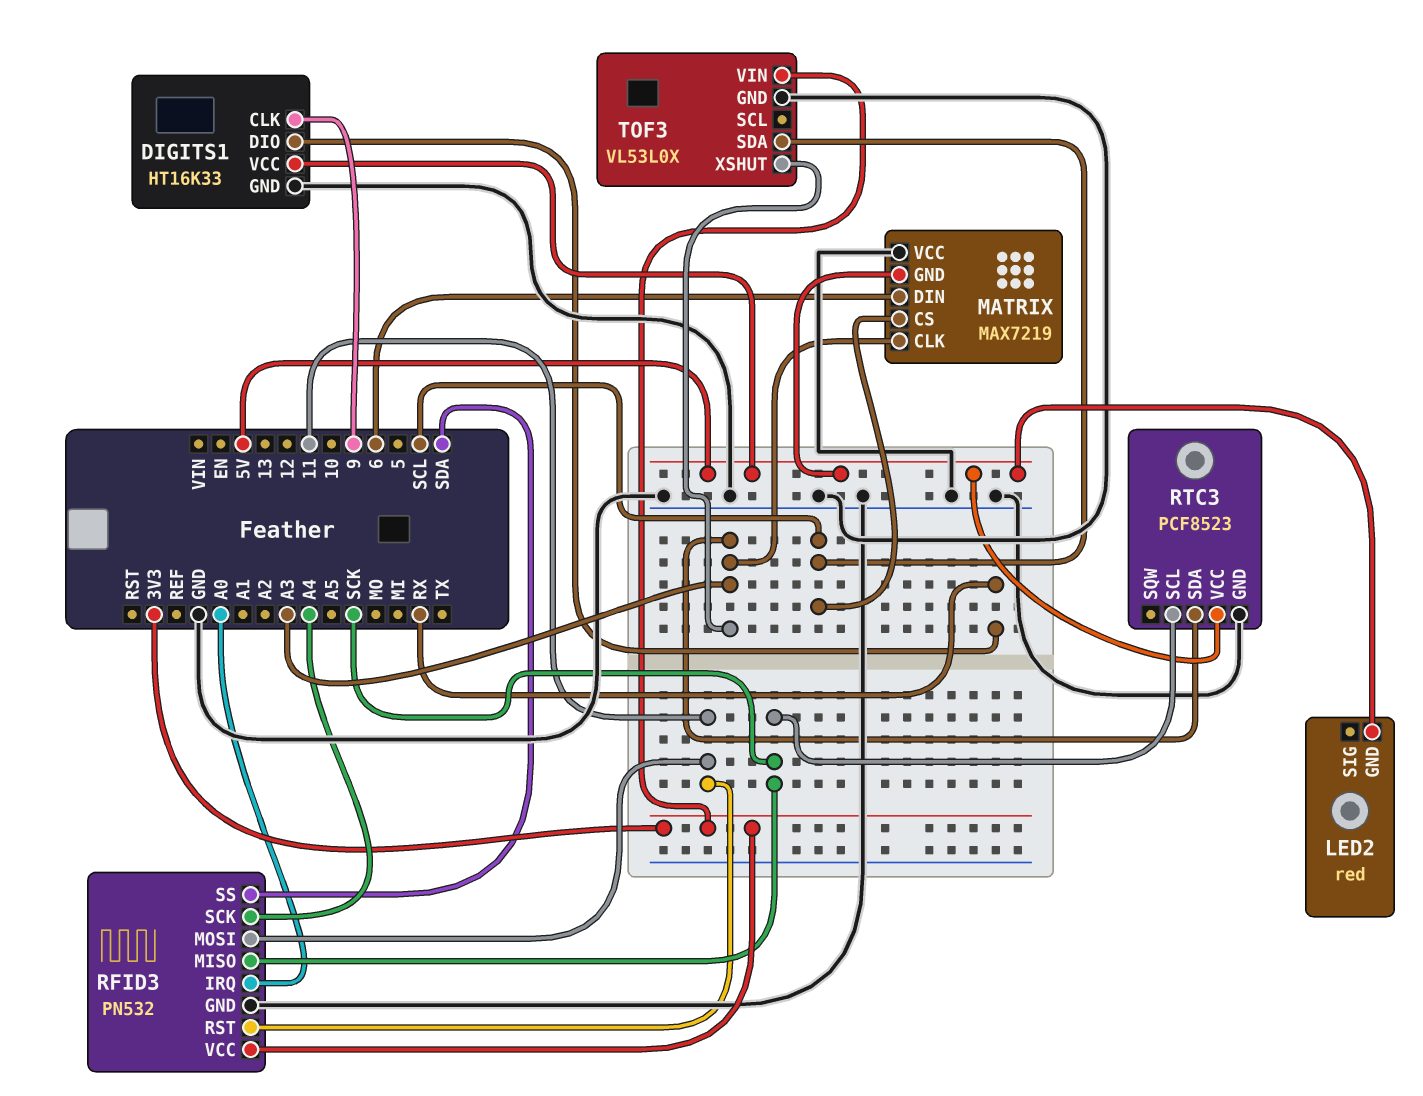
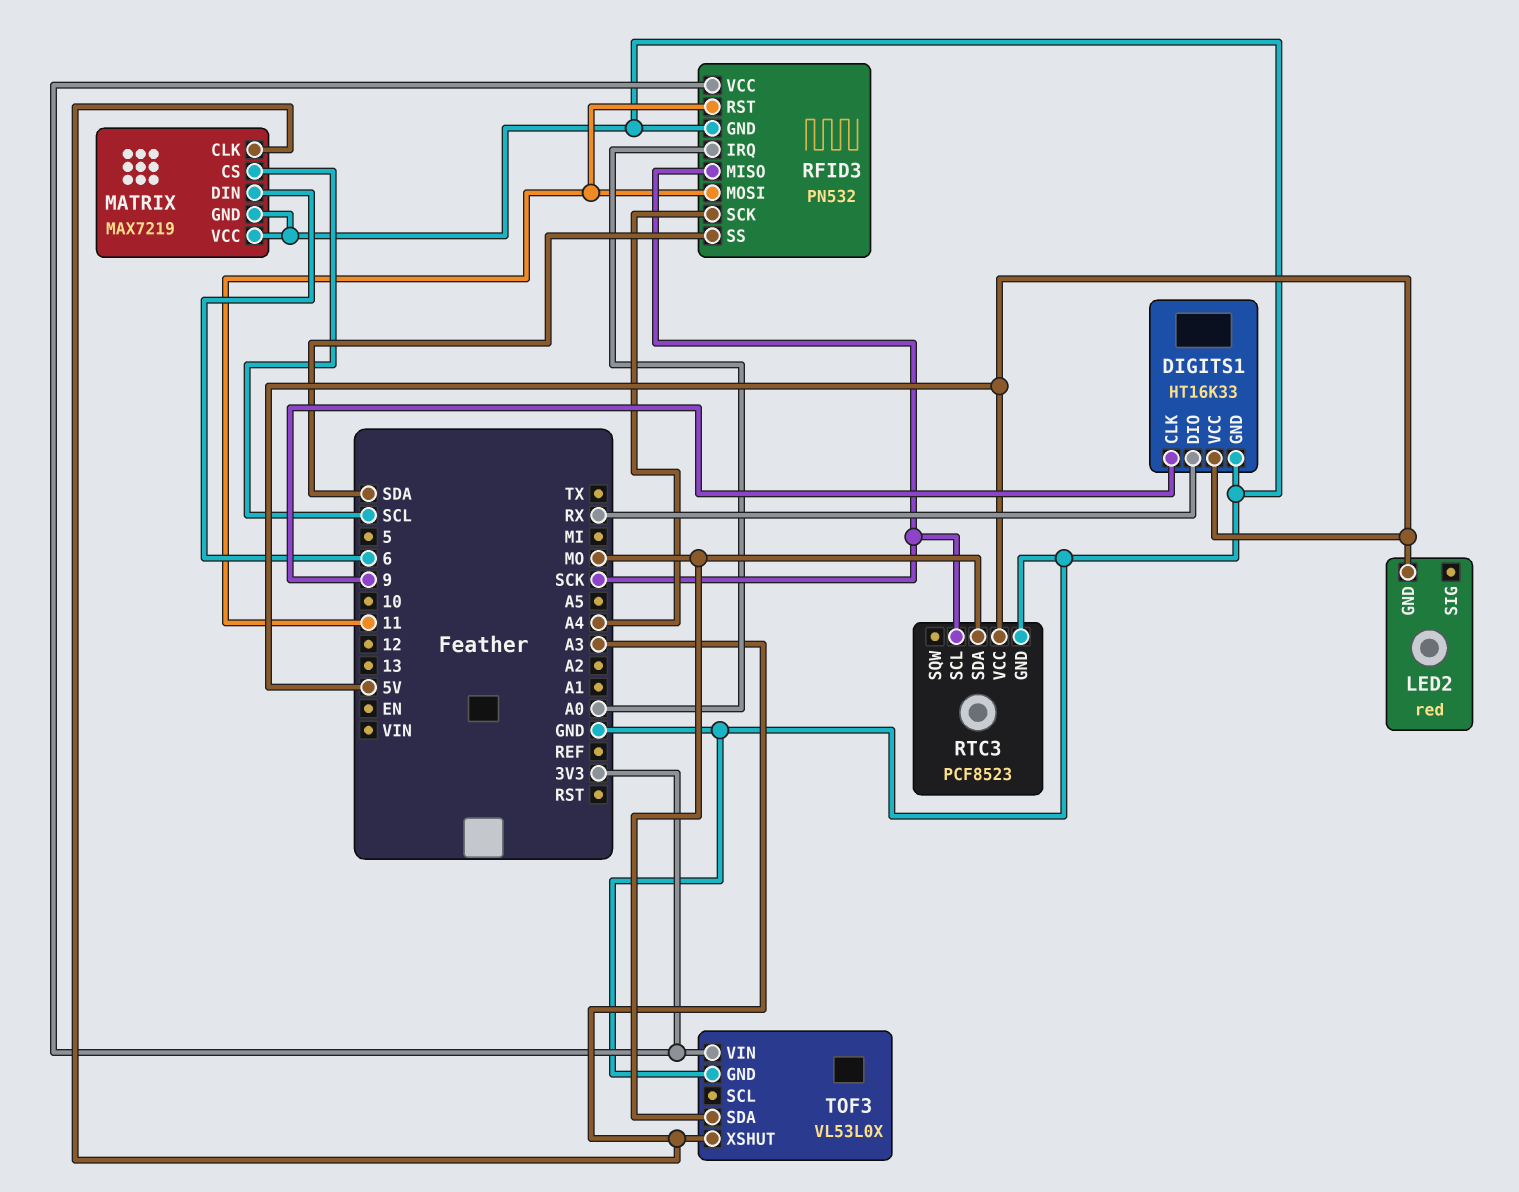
MATRIX pin GND: 5V -> GND
RTC3 pin SDA: A3 -> MO
TOF3 pin SDA: SCL -> MO

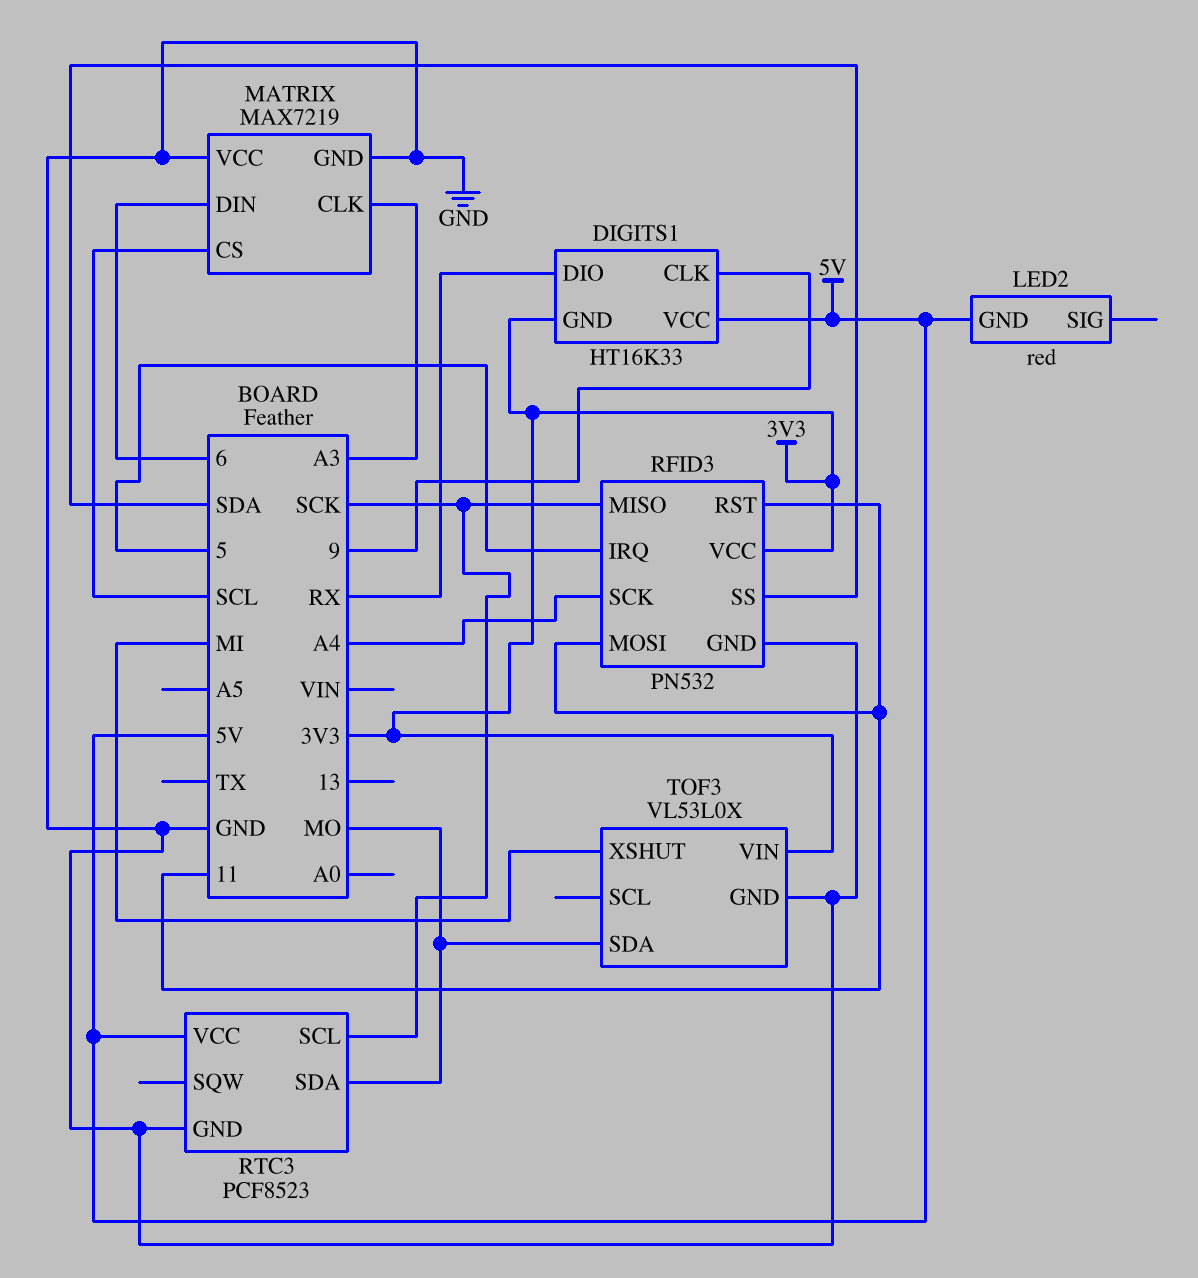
DIGITS1 pin GND: GND -> 3V3
RFID3 pin IRQ: A0 -> 5
TOF3 pin XSHUT: A3 -> MI

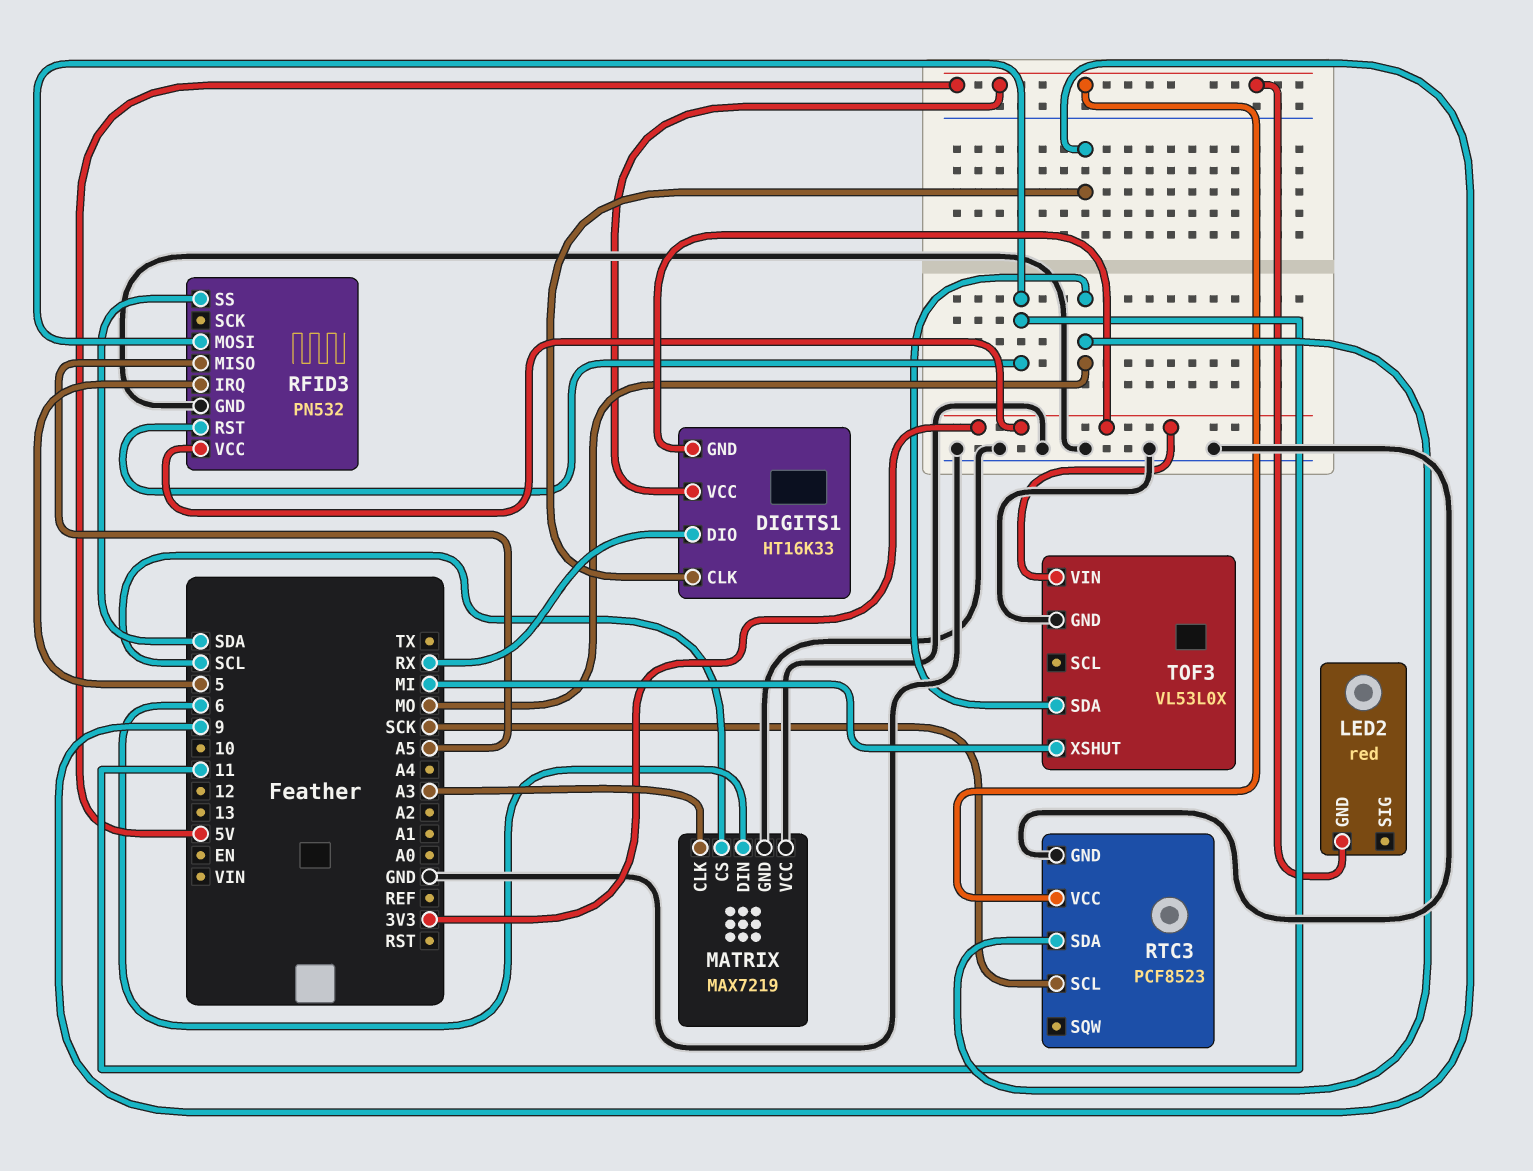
RFID3 pin MISO: SCK -> A5
RFID3 pin SCK: A4 -> none

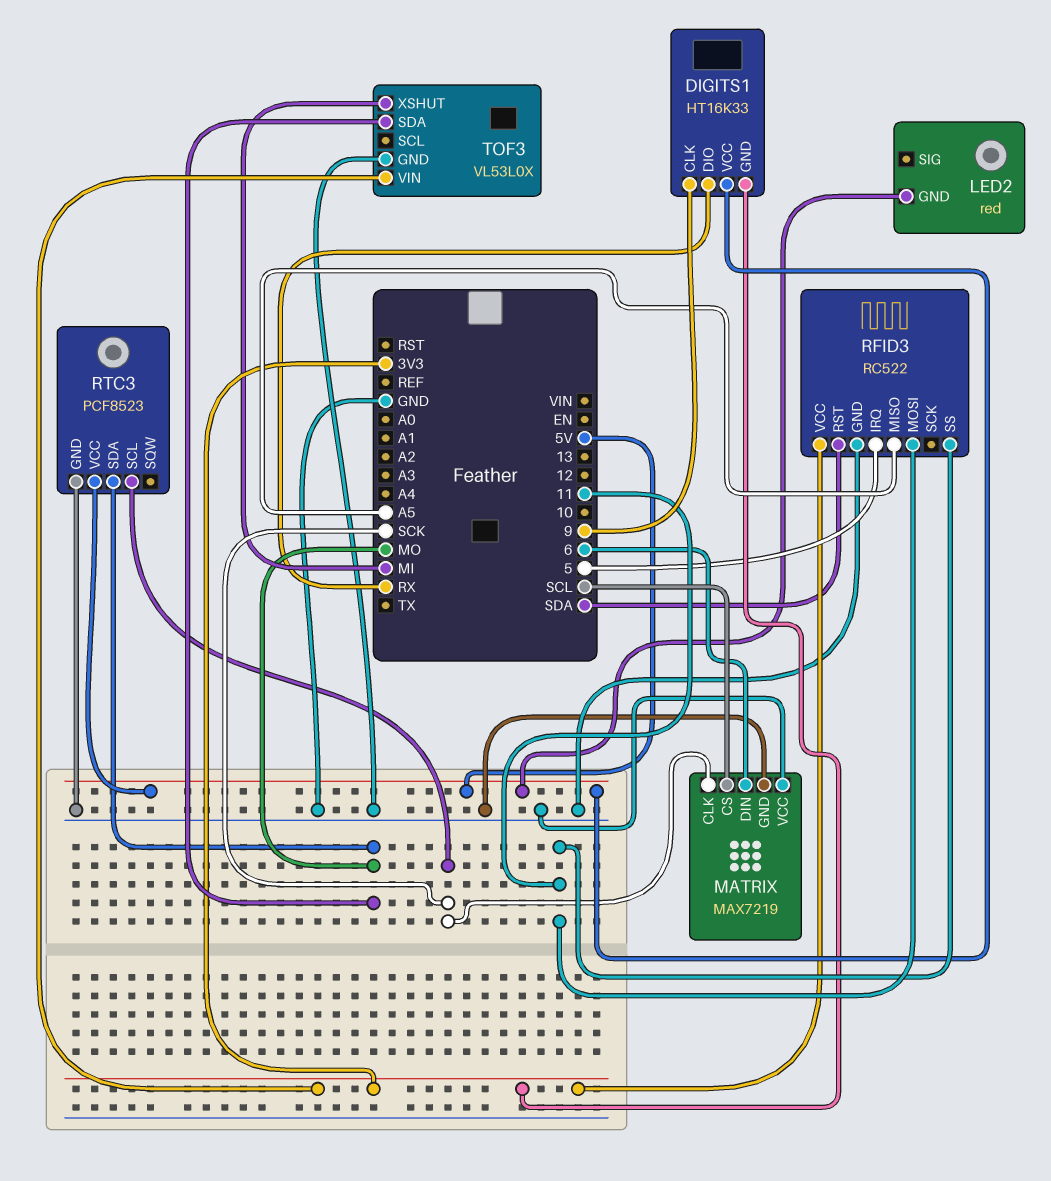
MATRIX pin CLK: A3 -> SCK
RFID3: PN532 -> RC522
RFID3 pin RST: 11 -> SDA
RFID3 pin SS: SDA -> 11

